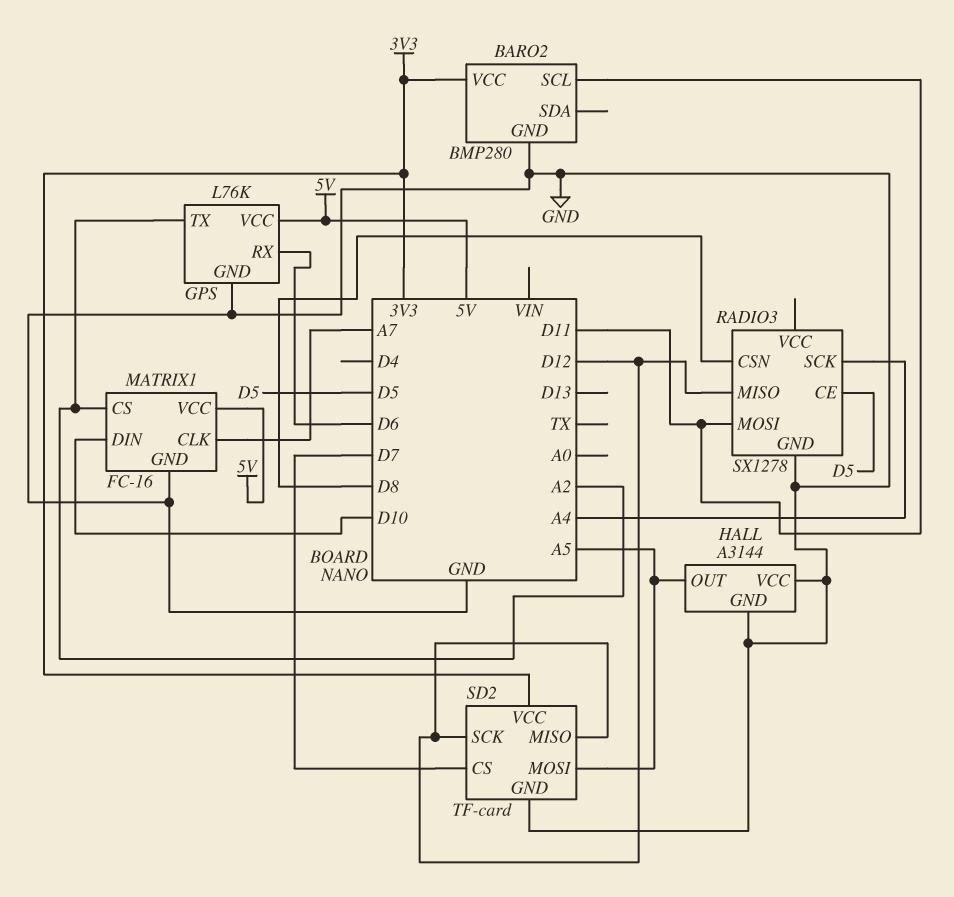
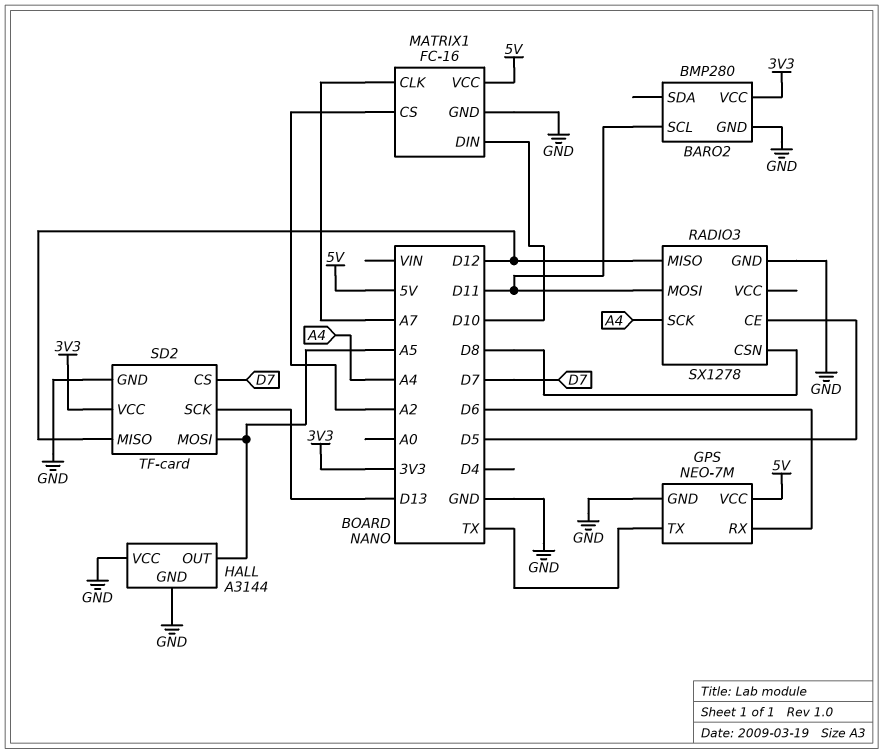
GPS: L76K -> NEO-7M
GPS pin TX: A2 -> TX
SD2 pin SCK: D12 -> D13

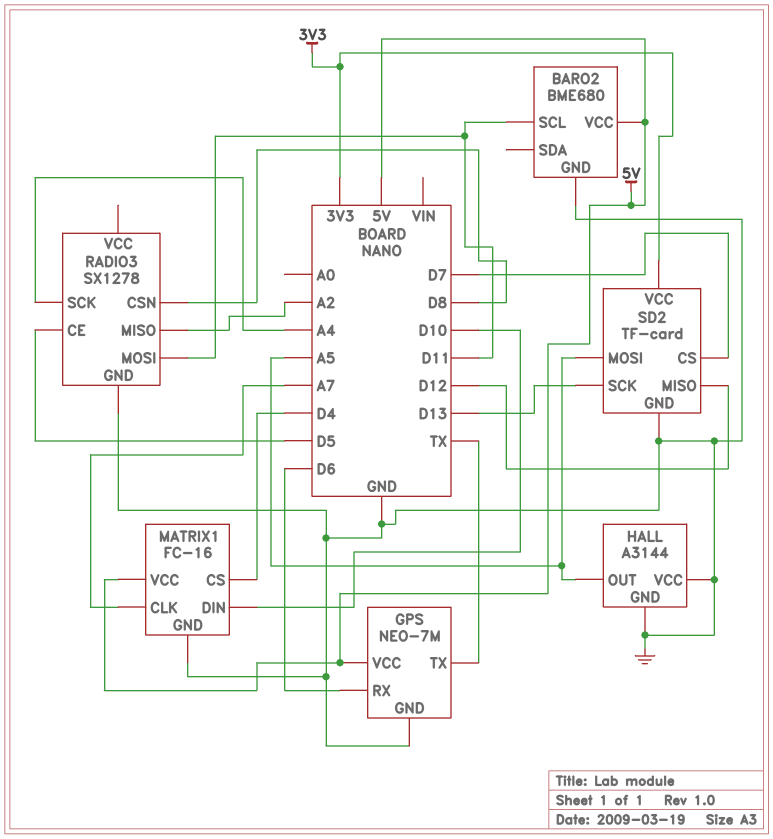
BARO2: BMP280 -> BME680
BARO2 pin VCC: 3V3 -> 5V
MATRIX1 pin CS: A2 -> D4
RADIO3 pin MISO: D12 -> A2

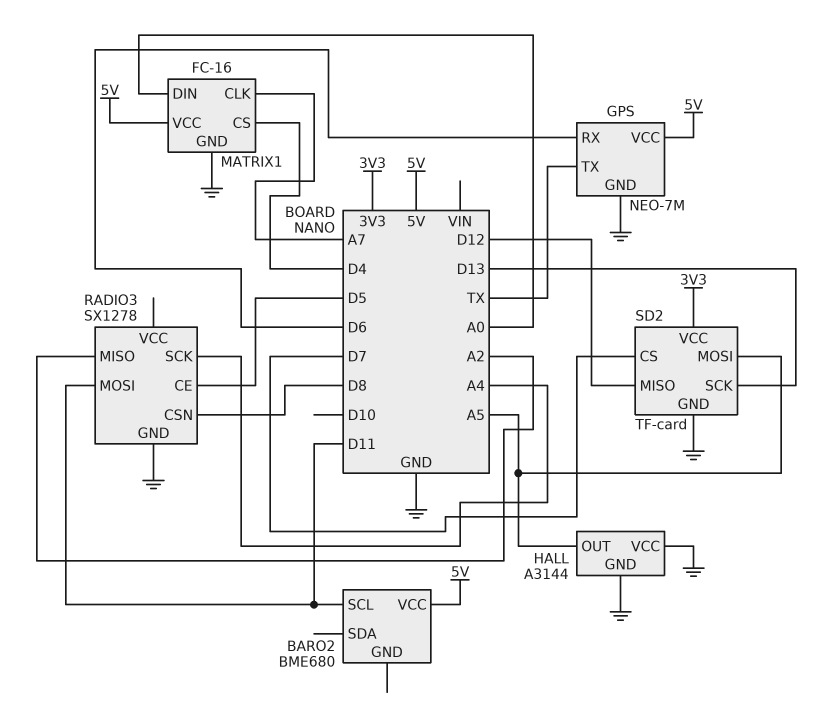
BARO2 pin GND: GND -> none
MATRIX1 pin DIN: D10 -> A0

